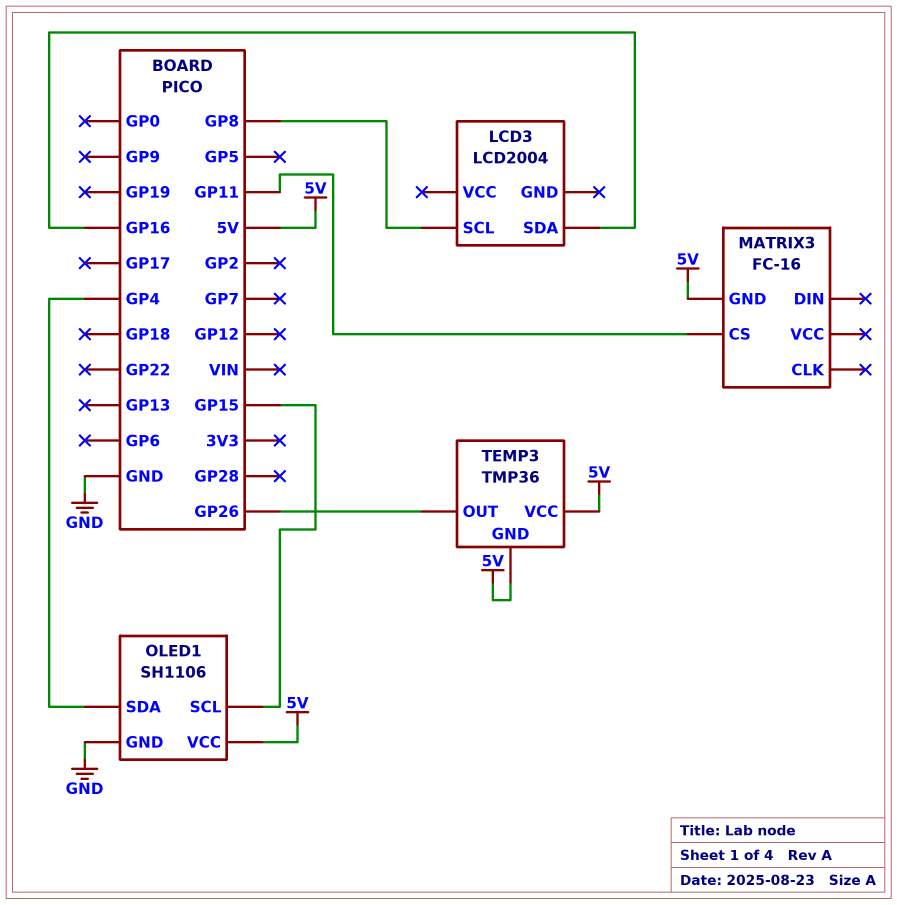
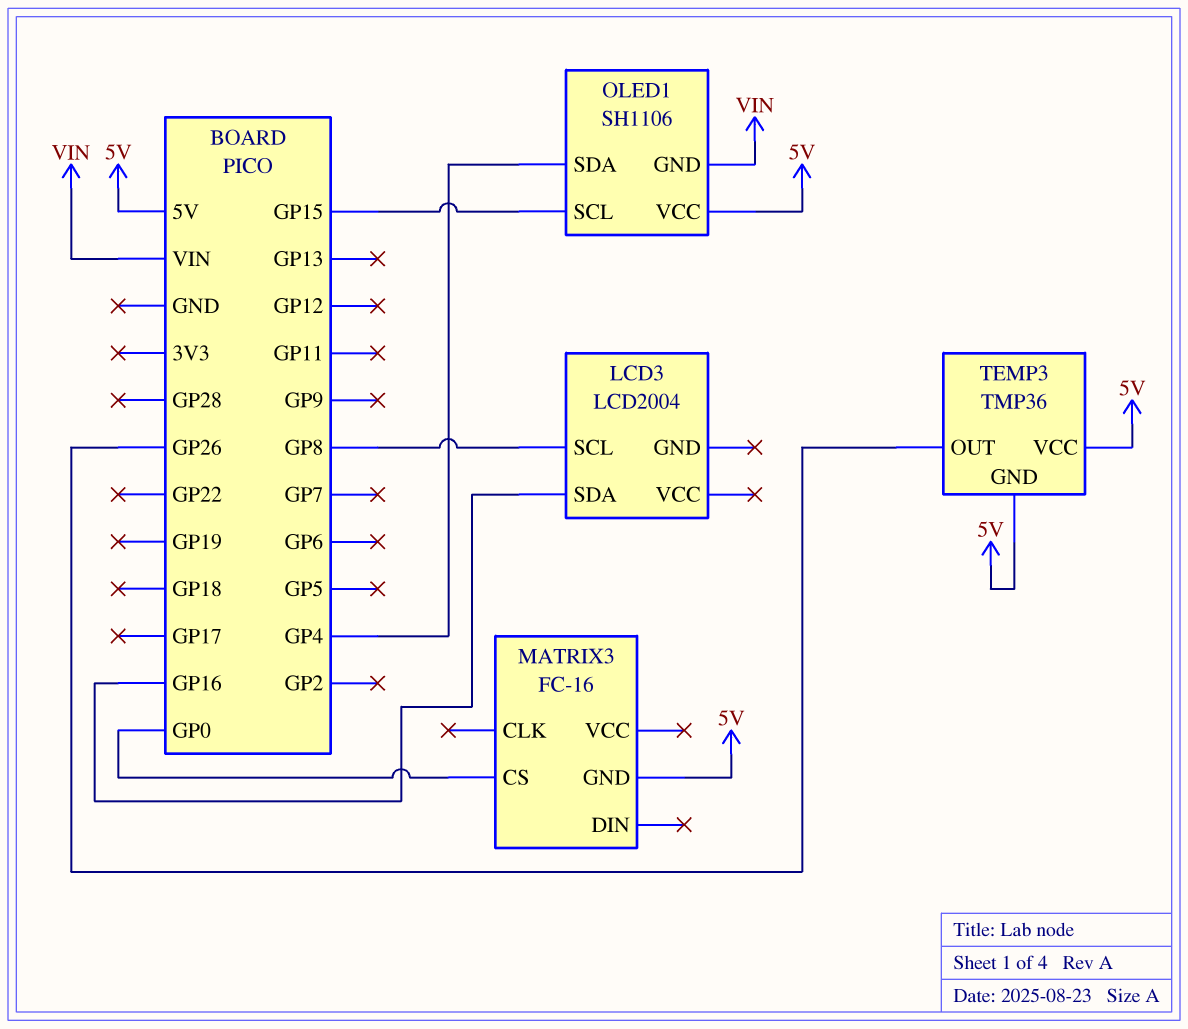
MATRIX3 pin CS: GP11 -> GP0
OLED1 pin GND: GND -> VIN

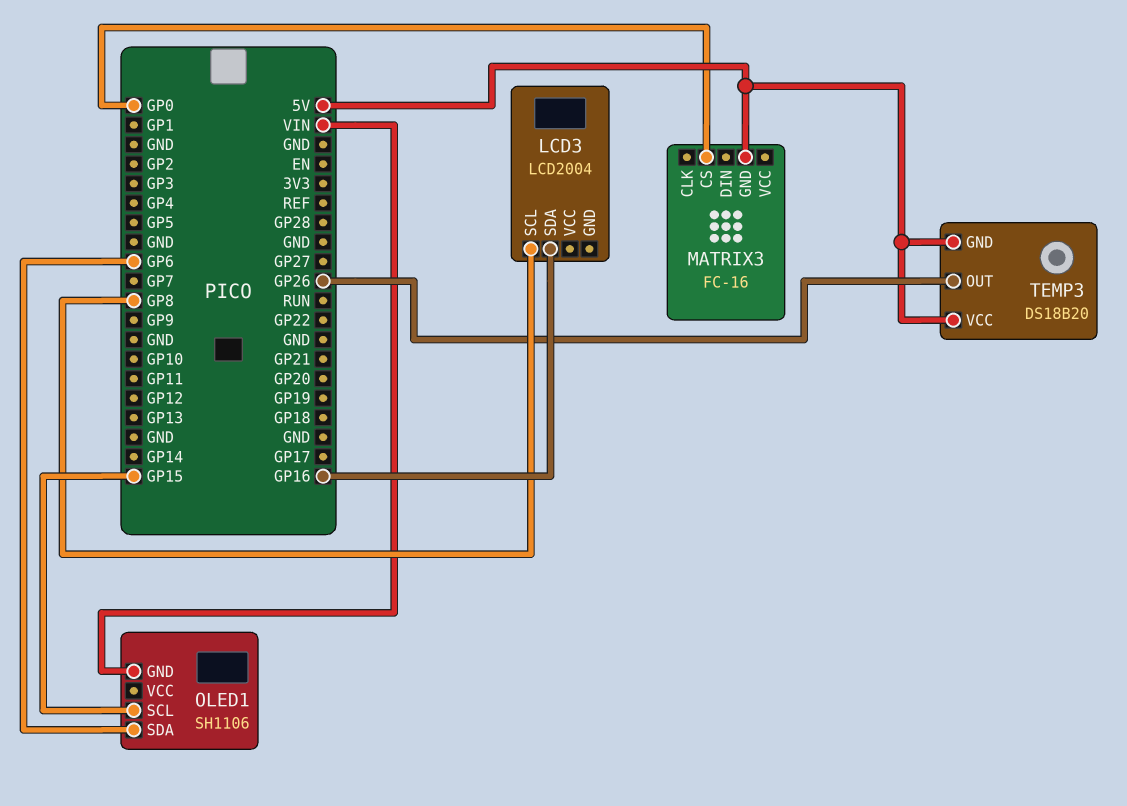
OLED1 pin SDA: GP4 -> GP6
OLED1 pin VCC: 5V -> none
TEMP3: TMP36 -> DS18B20

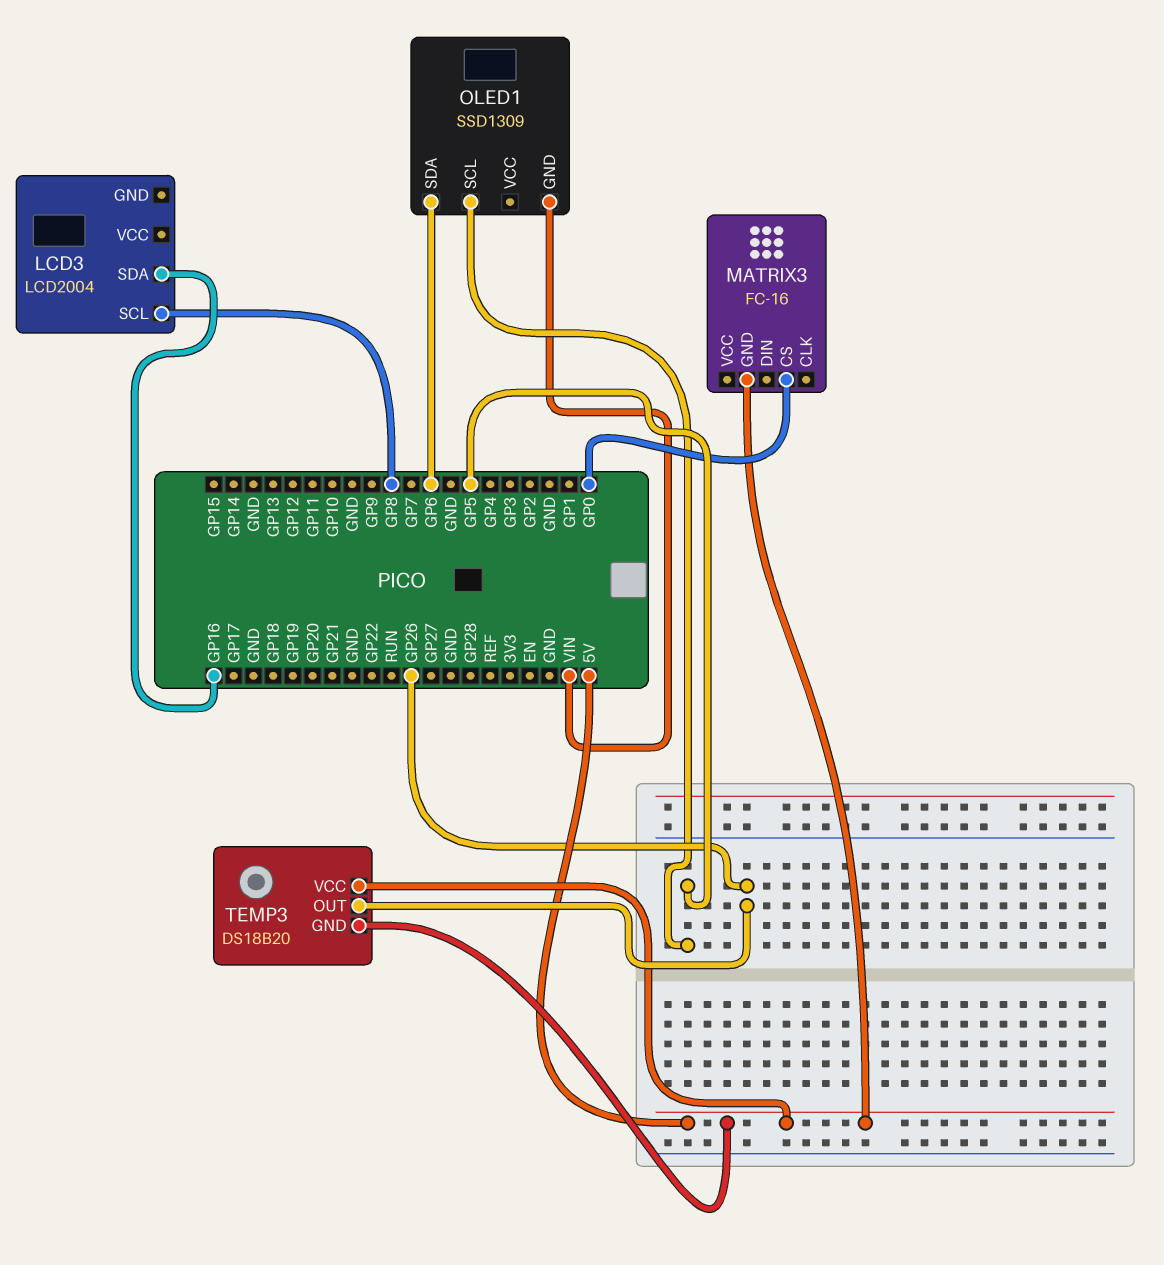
OLED1: SH1106 -> SSD1309
OLED1 pin SCL: GP15 -> GP5

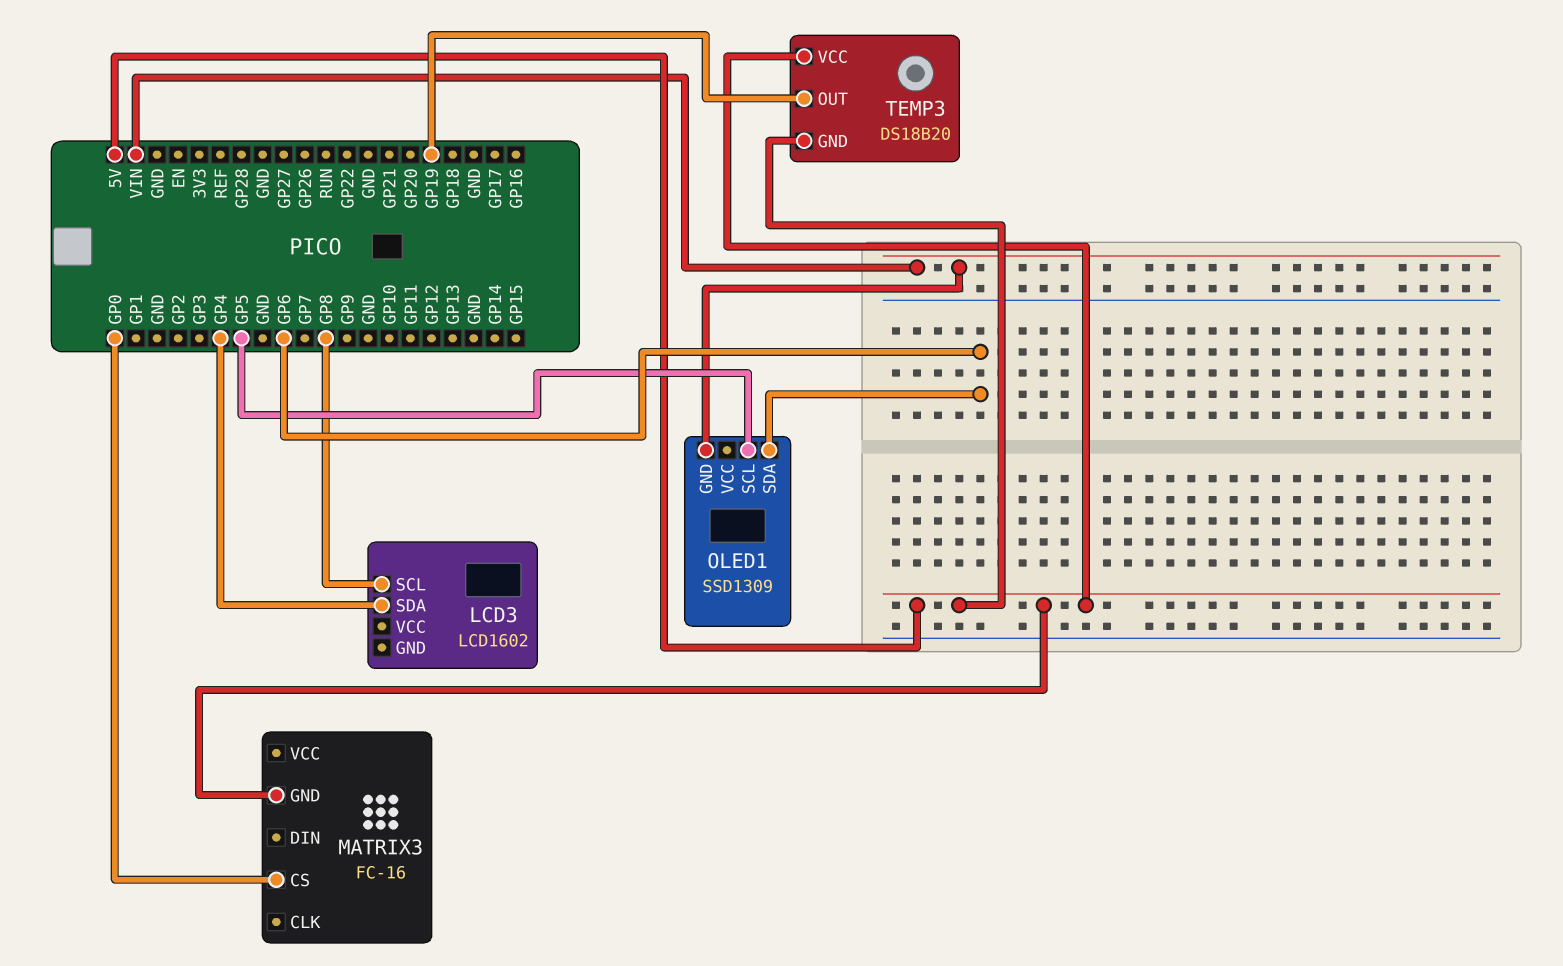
LCD3: LCD2004 -> LCD1602
LCD3 pin SDA: GP16 -> GP4
TEMP3 pin OUT: GP26 -> GP19

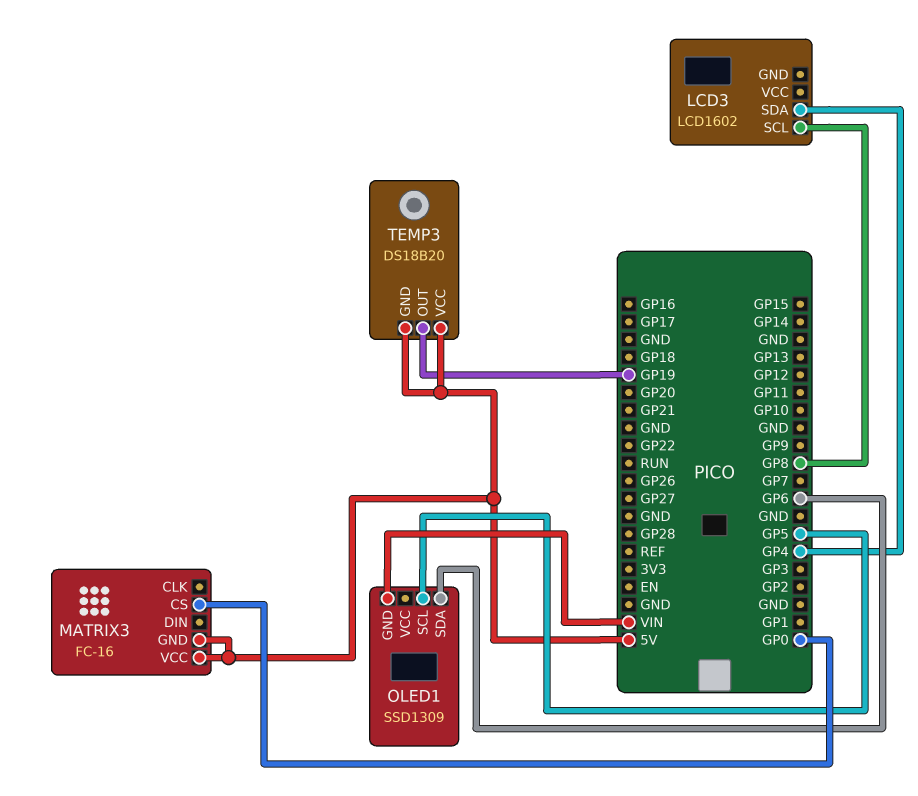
MATRIX3 pin VCC: none -> 5V

